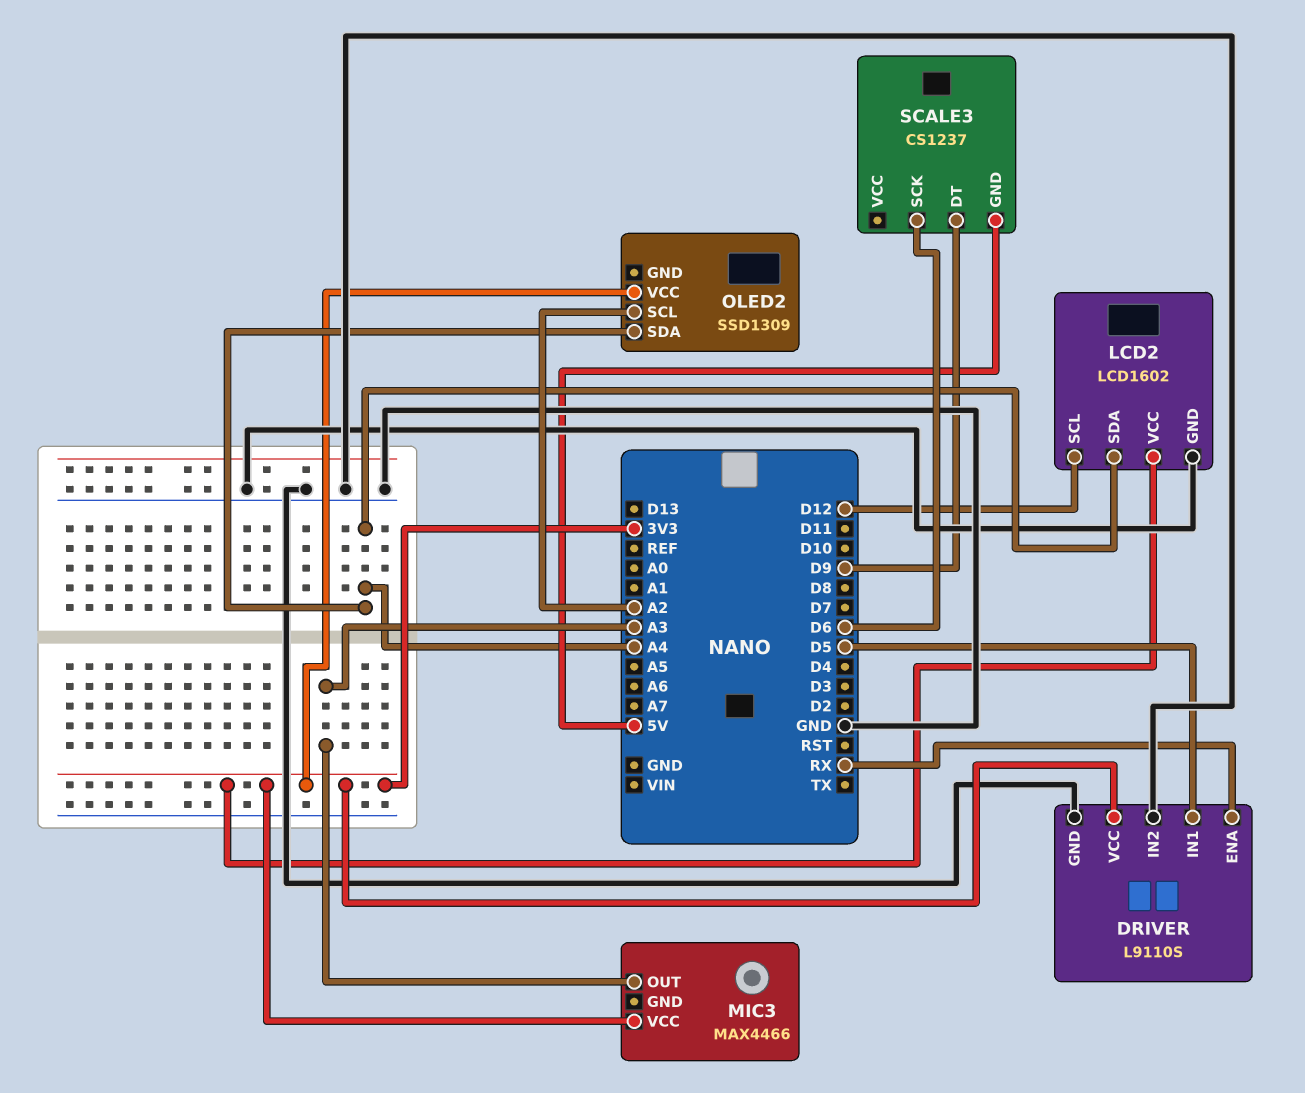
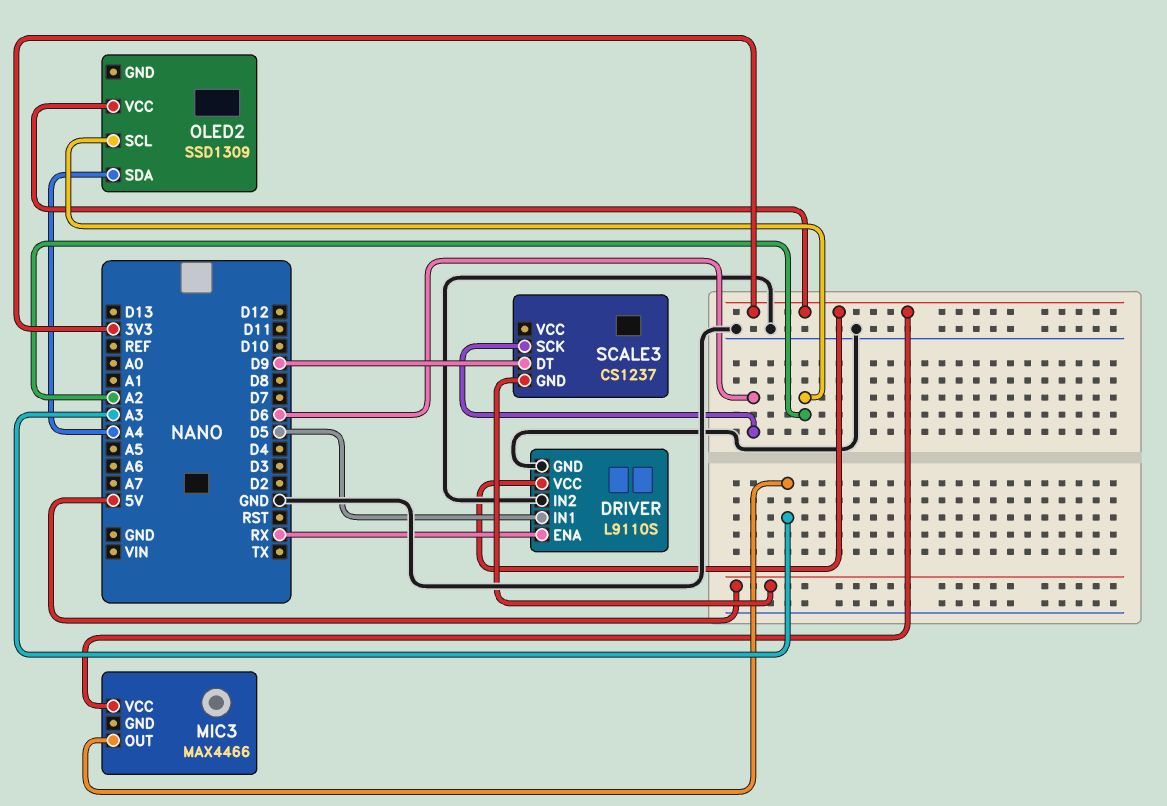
LCD2: LCD1602 -> none
LCD2 pin GND: GND -> none
LCD2 pin SCL: D12 -> none
LCD2 pin SDA: A4 -> none
LCD2 pin VCC: 3V3 -> none

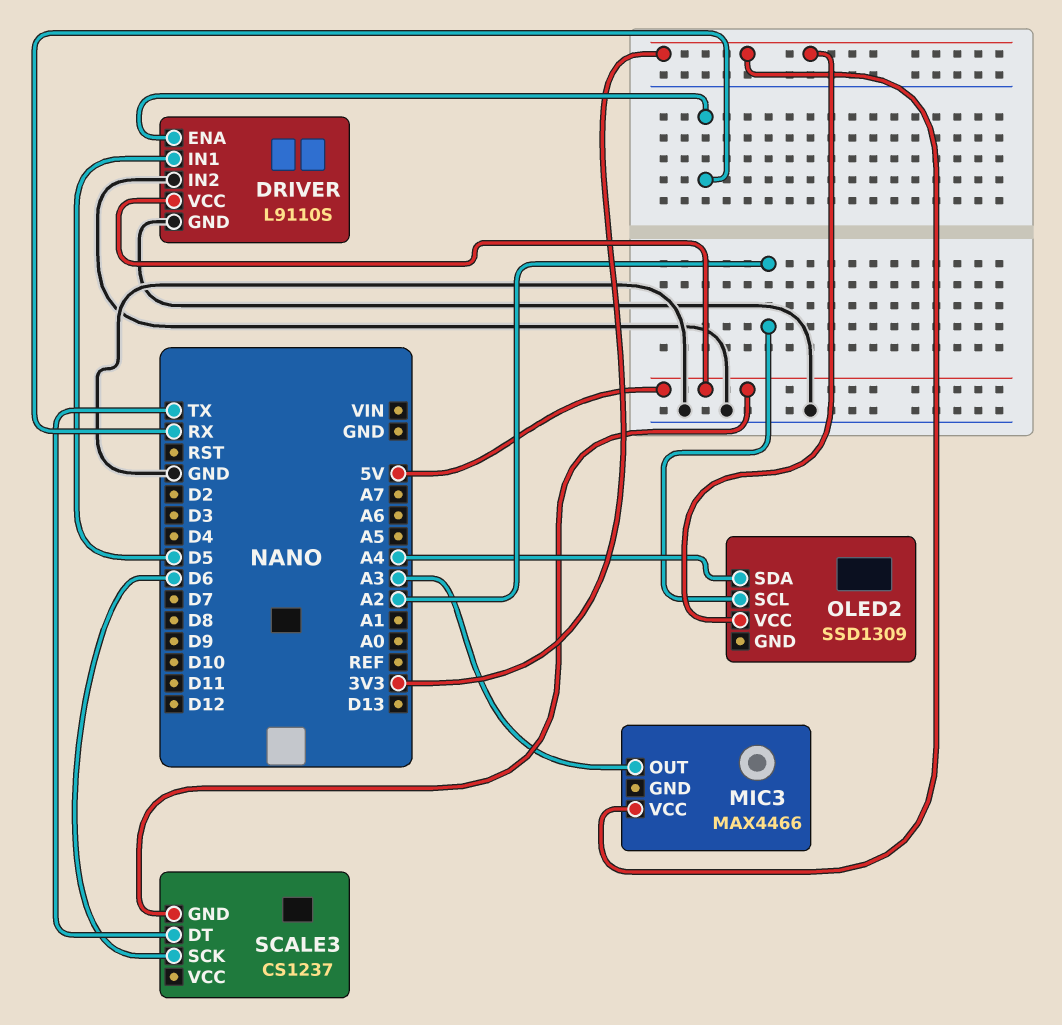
DRIVER pin VCC: 3V3 -> 5V
SCALE3 pin DT: D9 -> TX

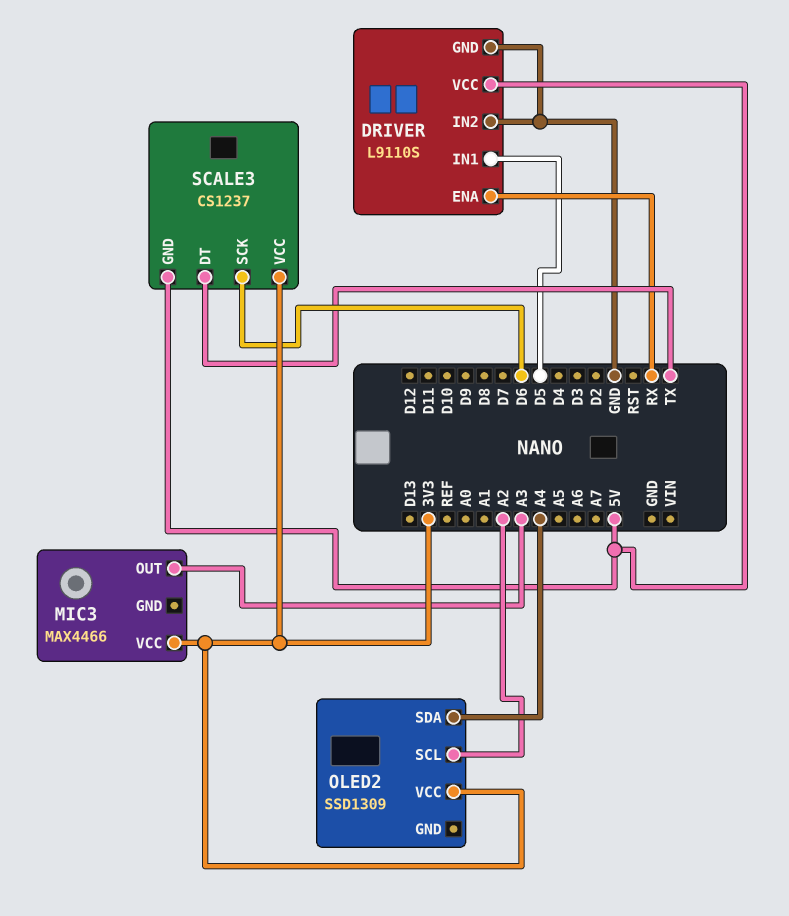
SCALE3 pin VCC: none -> 3V3

